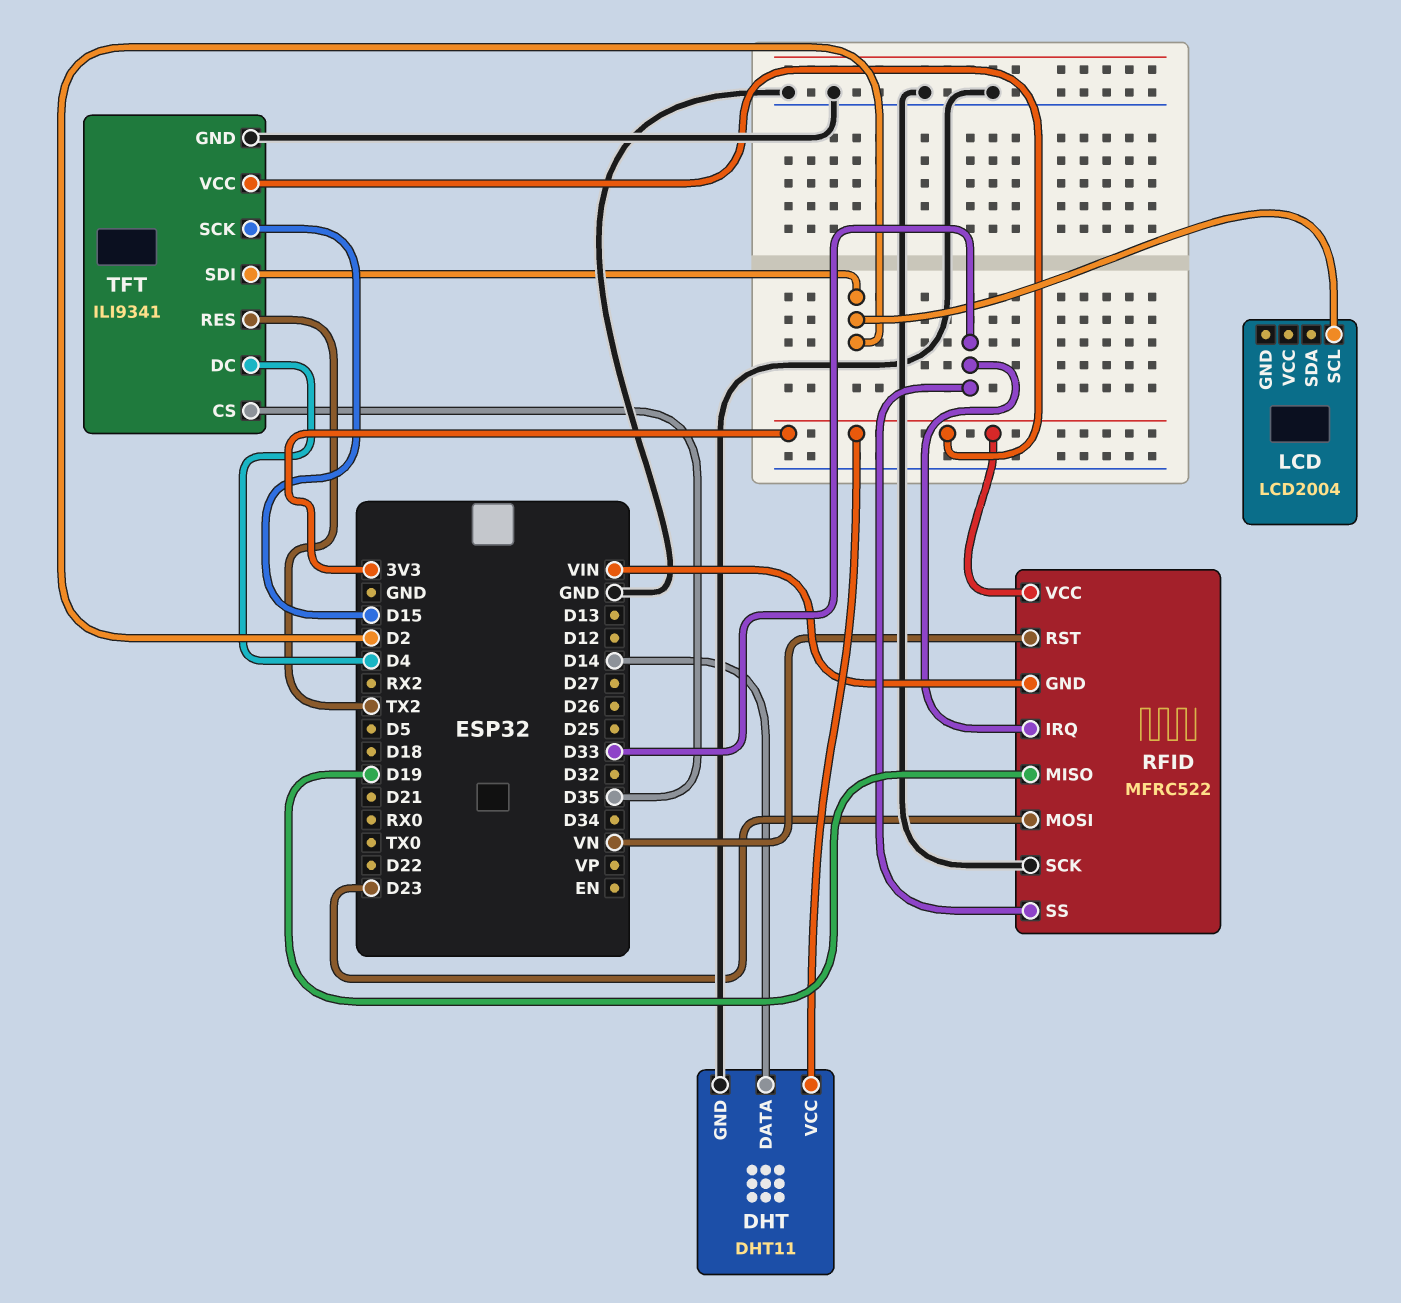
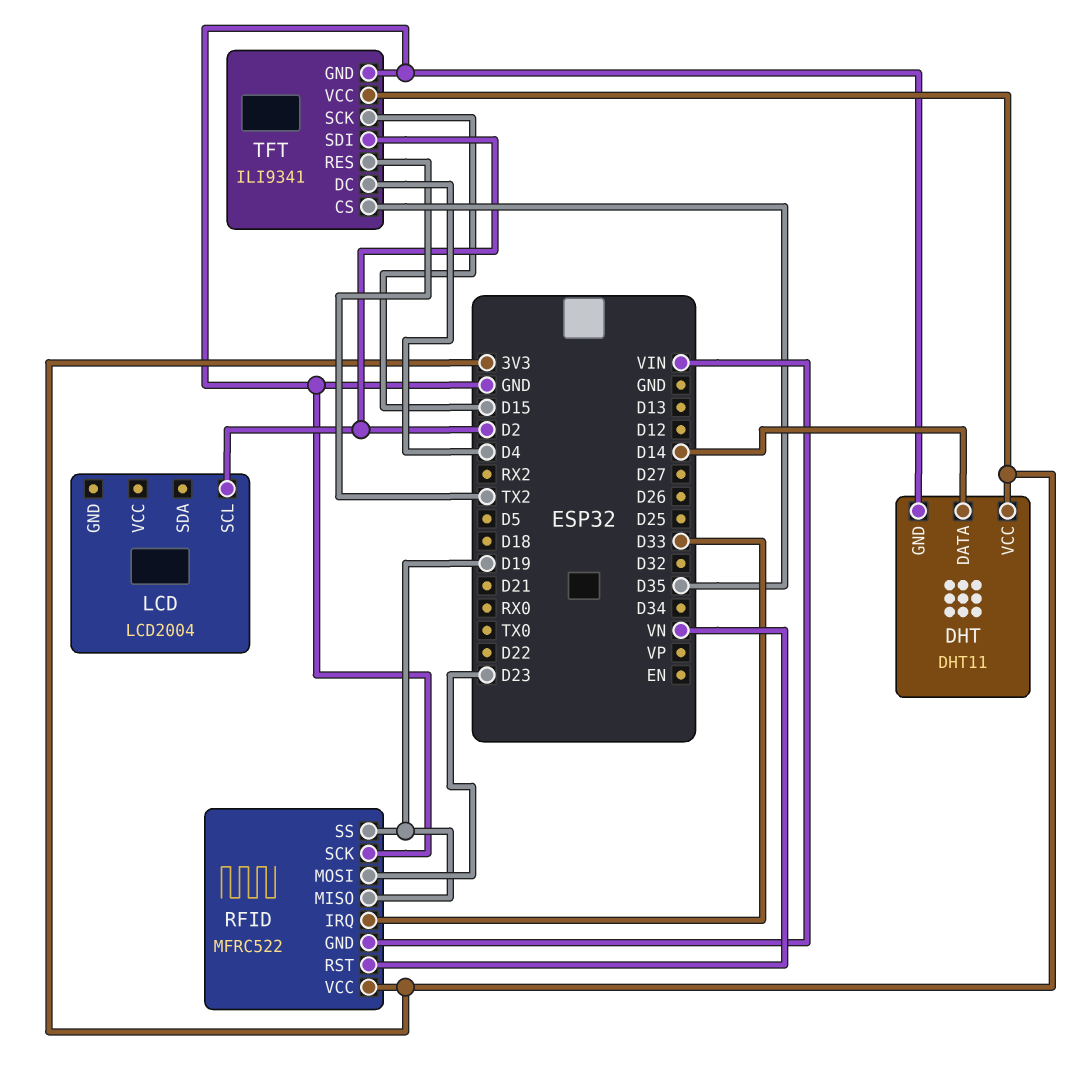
RFID pin SS: D33 -> D19

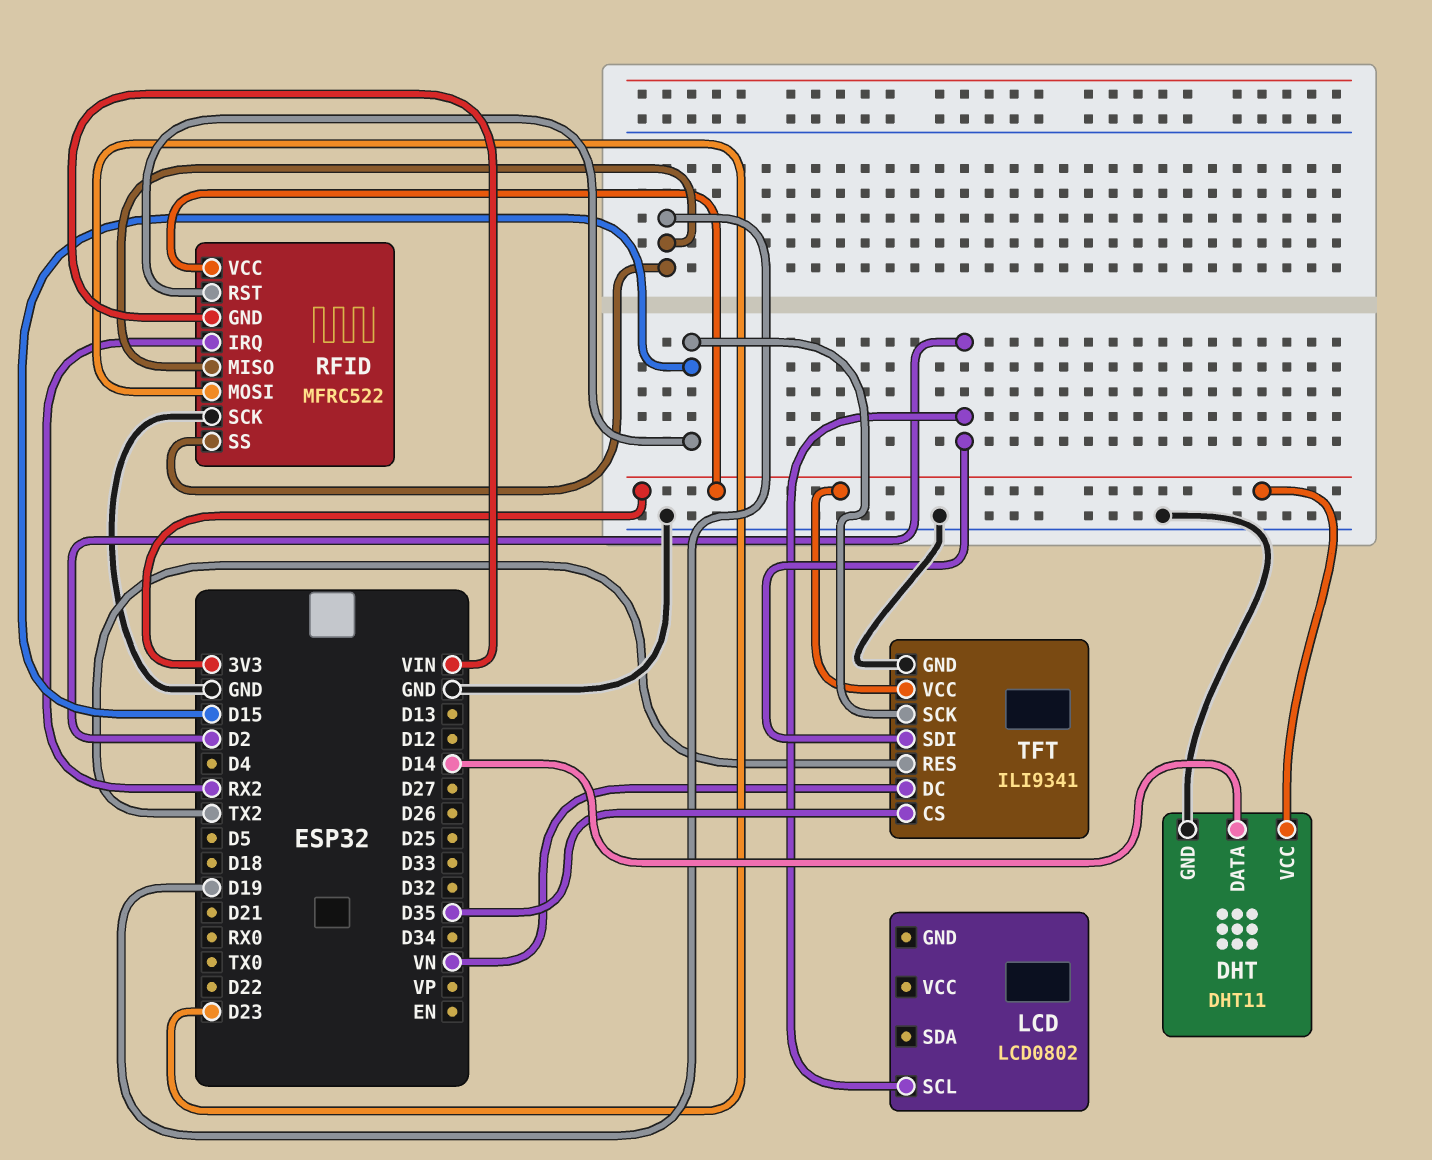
LCD: LCD2004 -> LCD0802
RFID pin IRQ: D33 -> RX2
RFID pin RST: VN -> D15
TFT pin DC: D4 -> VN

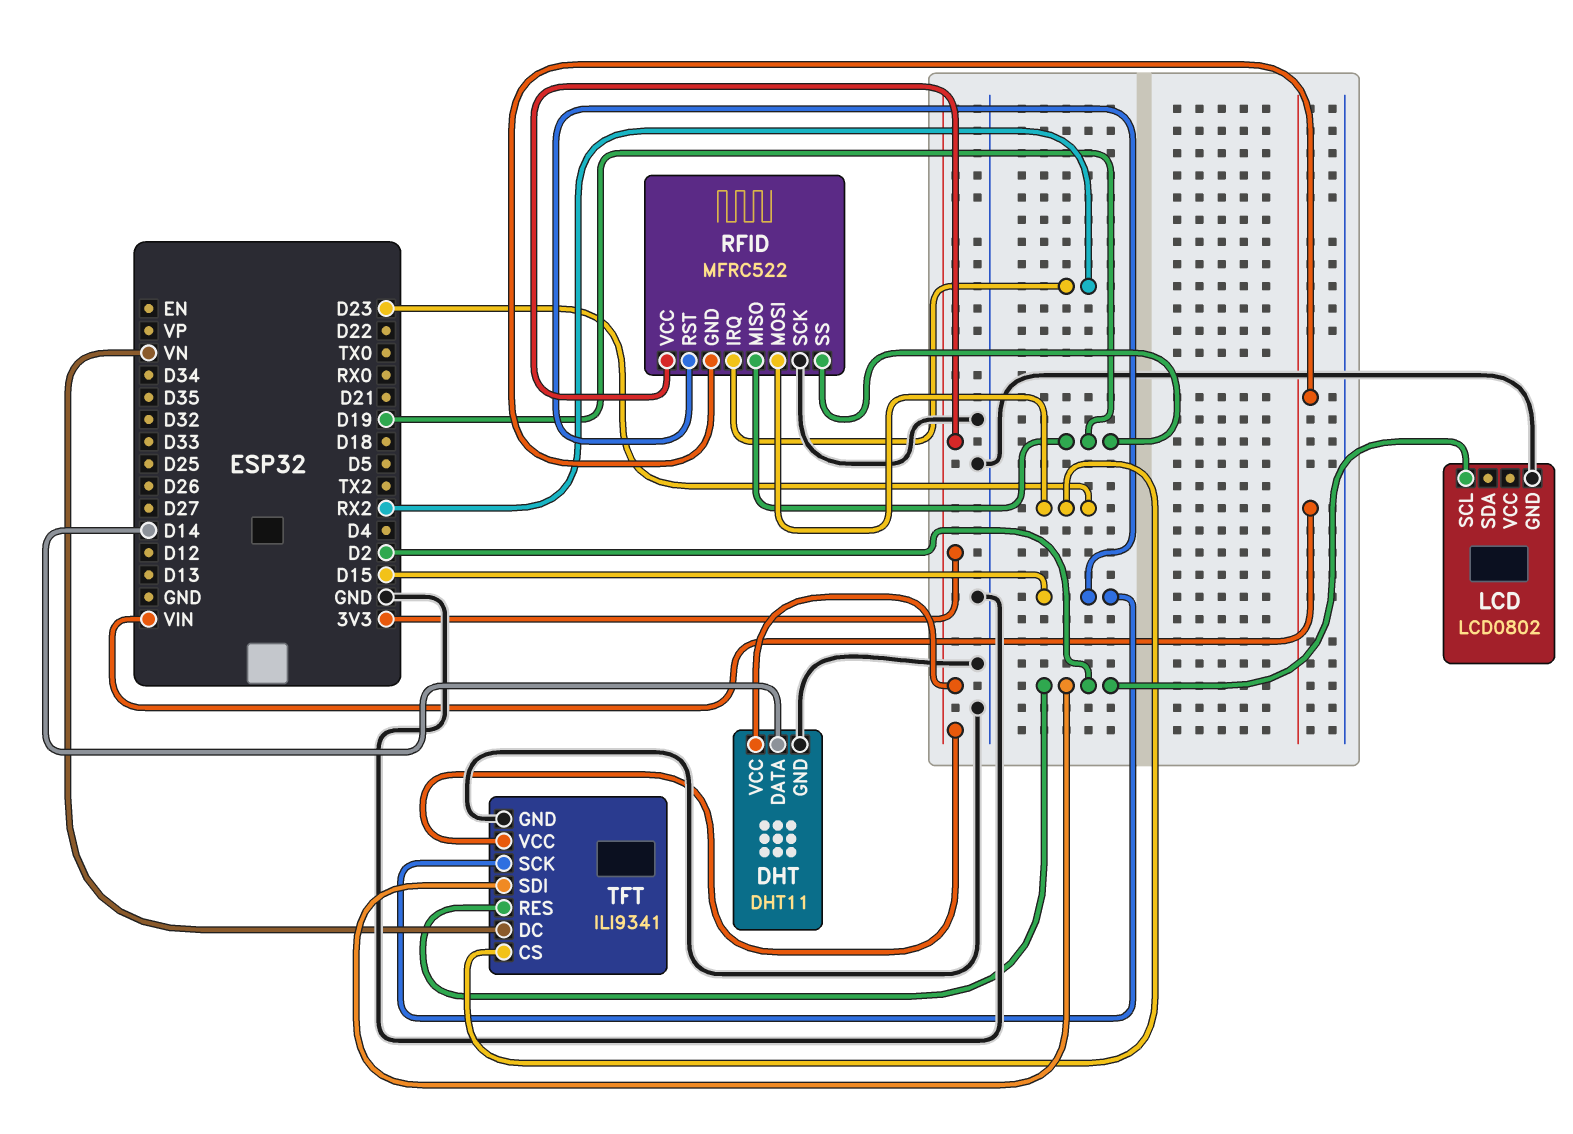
LCD pin GND: none -> GND
TFT pin CS: D35 -> D23
TFT pin RES: TX2 -> D2

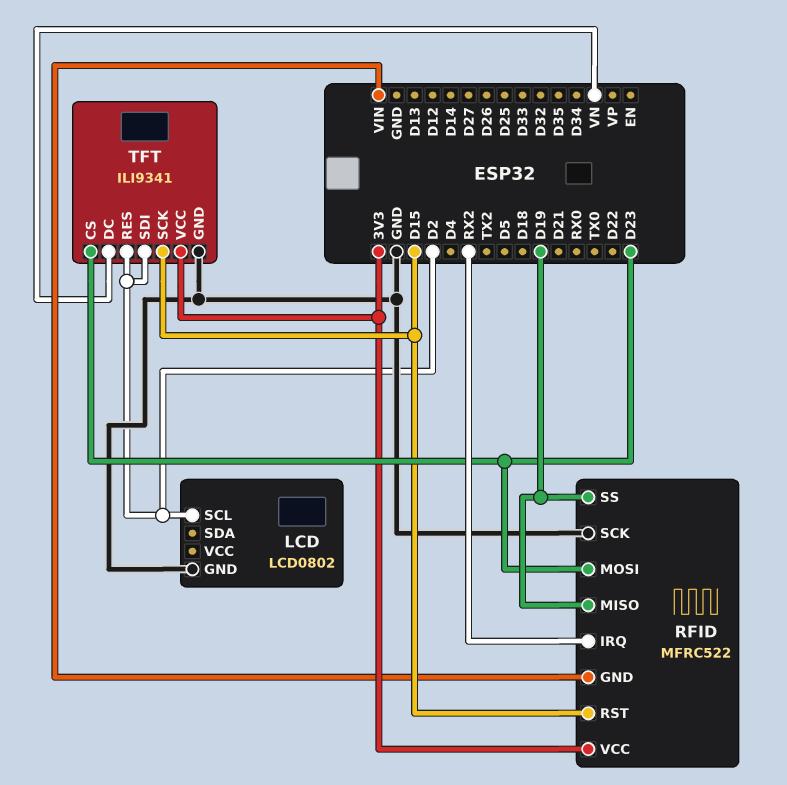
DHT: DHT11 -> none
DHT pin DATA: D14 -> none
DHT pin GND: GND -> none
DHT pin VCC: 3V3 -> none

